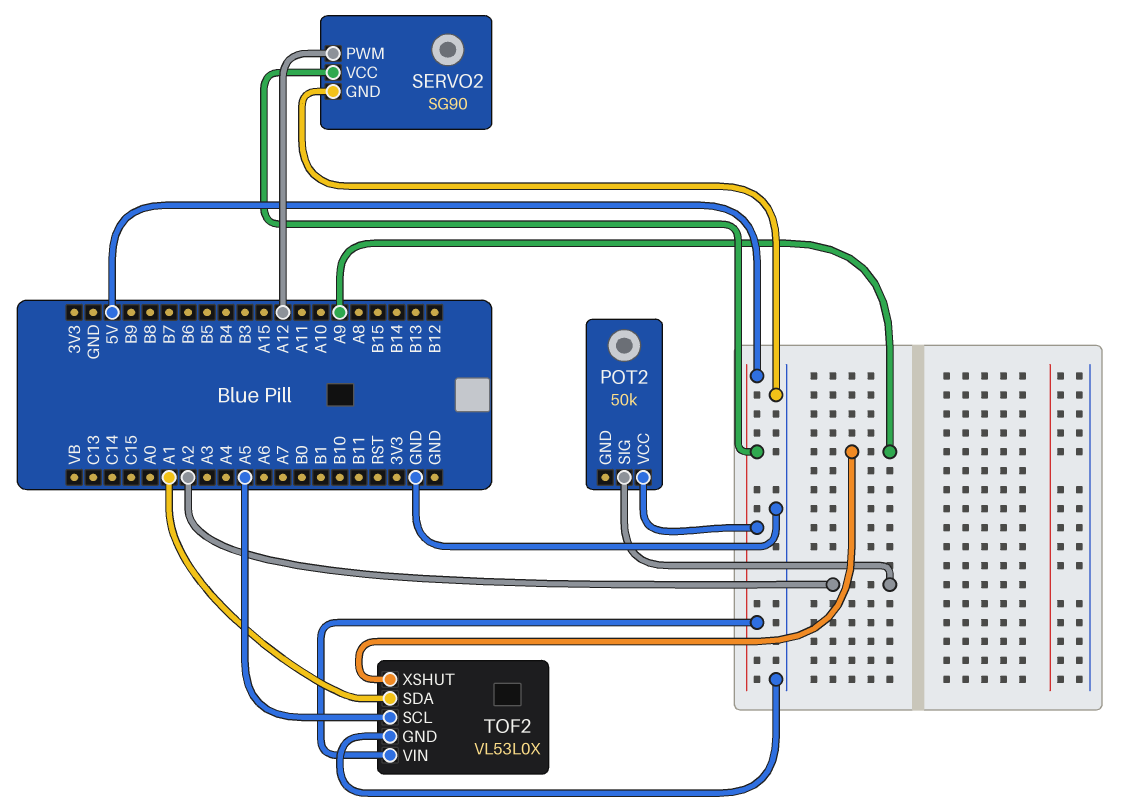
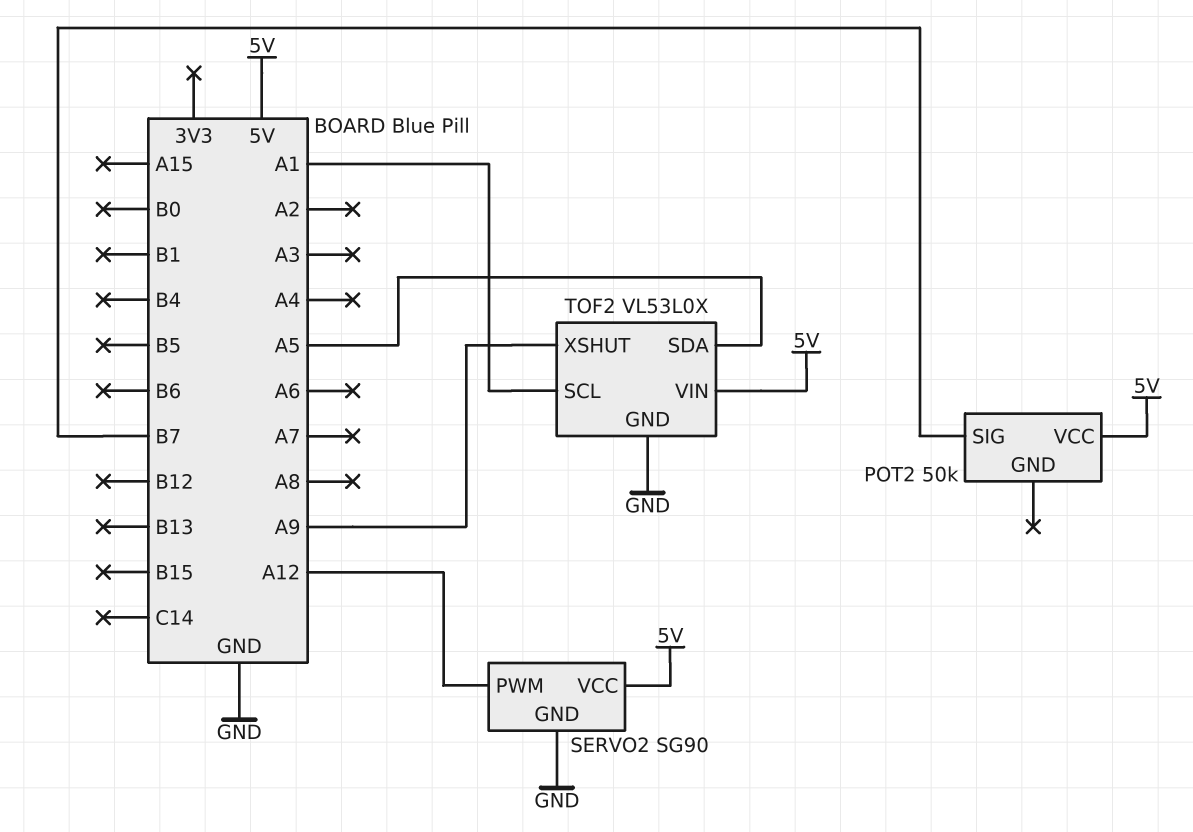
POT2 pin SIG: A2 -> B7
TOF2 pin SCL: A5 -> A1
TOF2 pin SDA: A1 -> A5

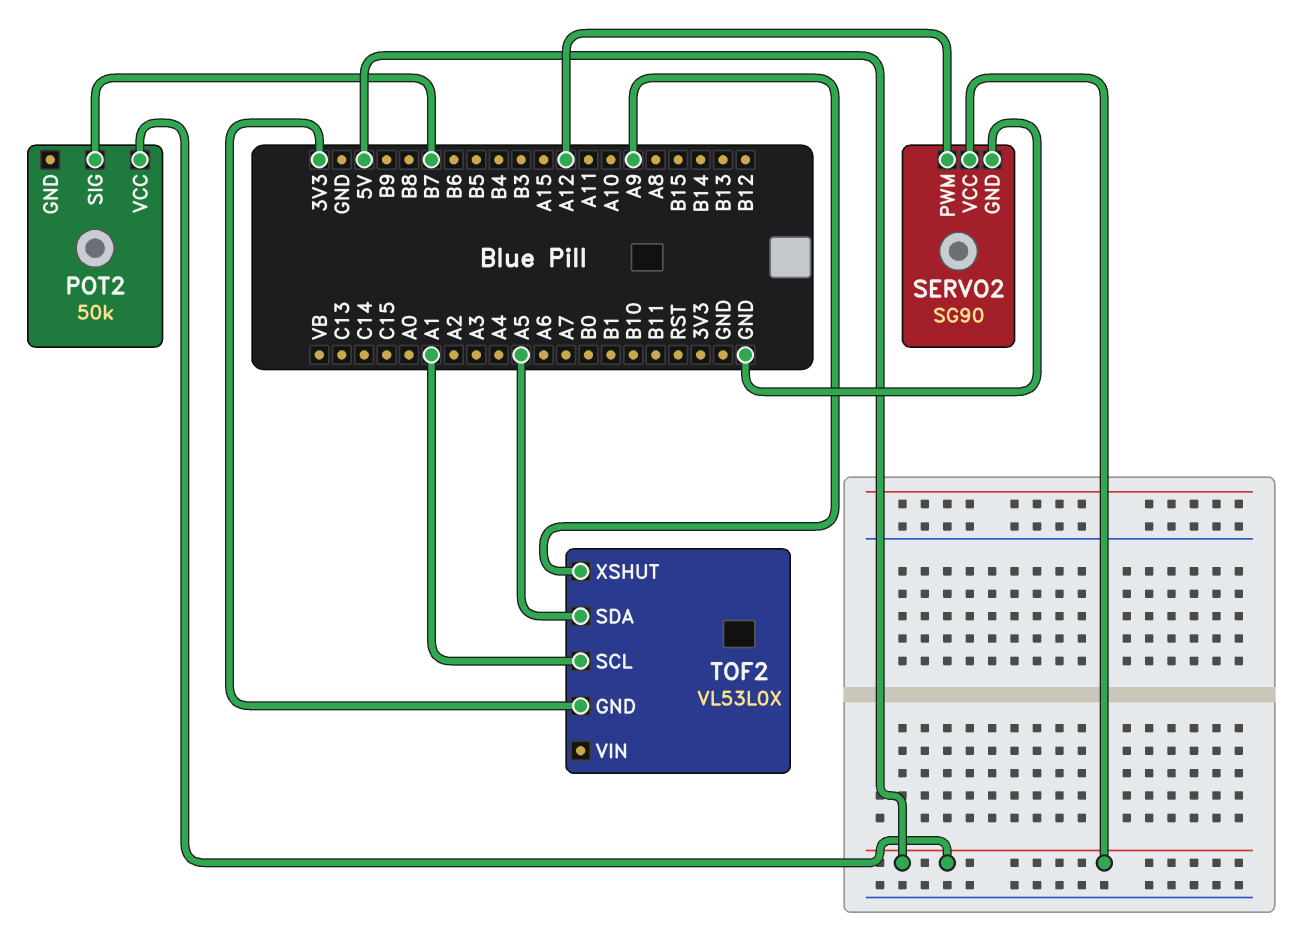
TOF2 pin GND: GND -> 3V3
TOF2 pin VIN: 5V -> none

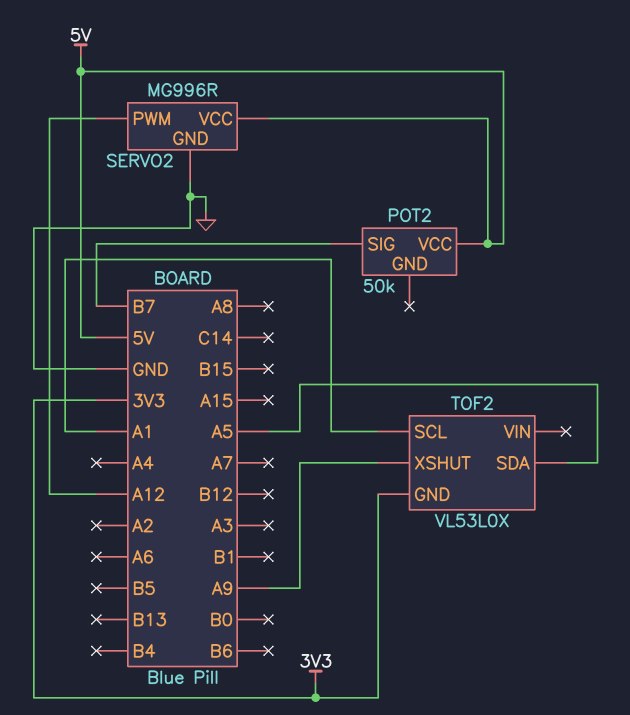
SERVO2: SG90 -> MG996R

